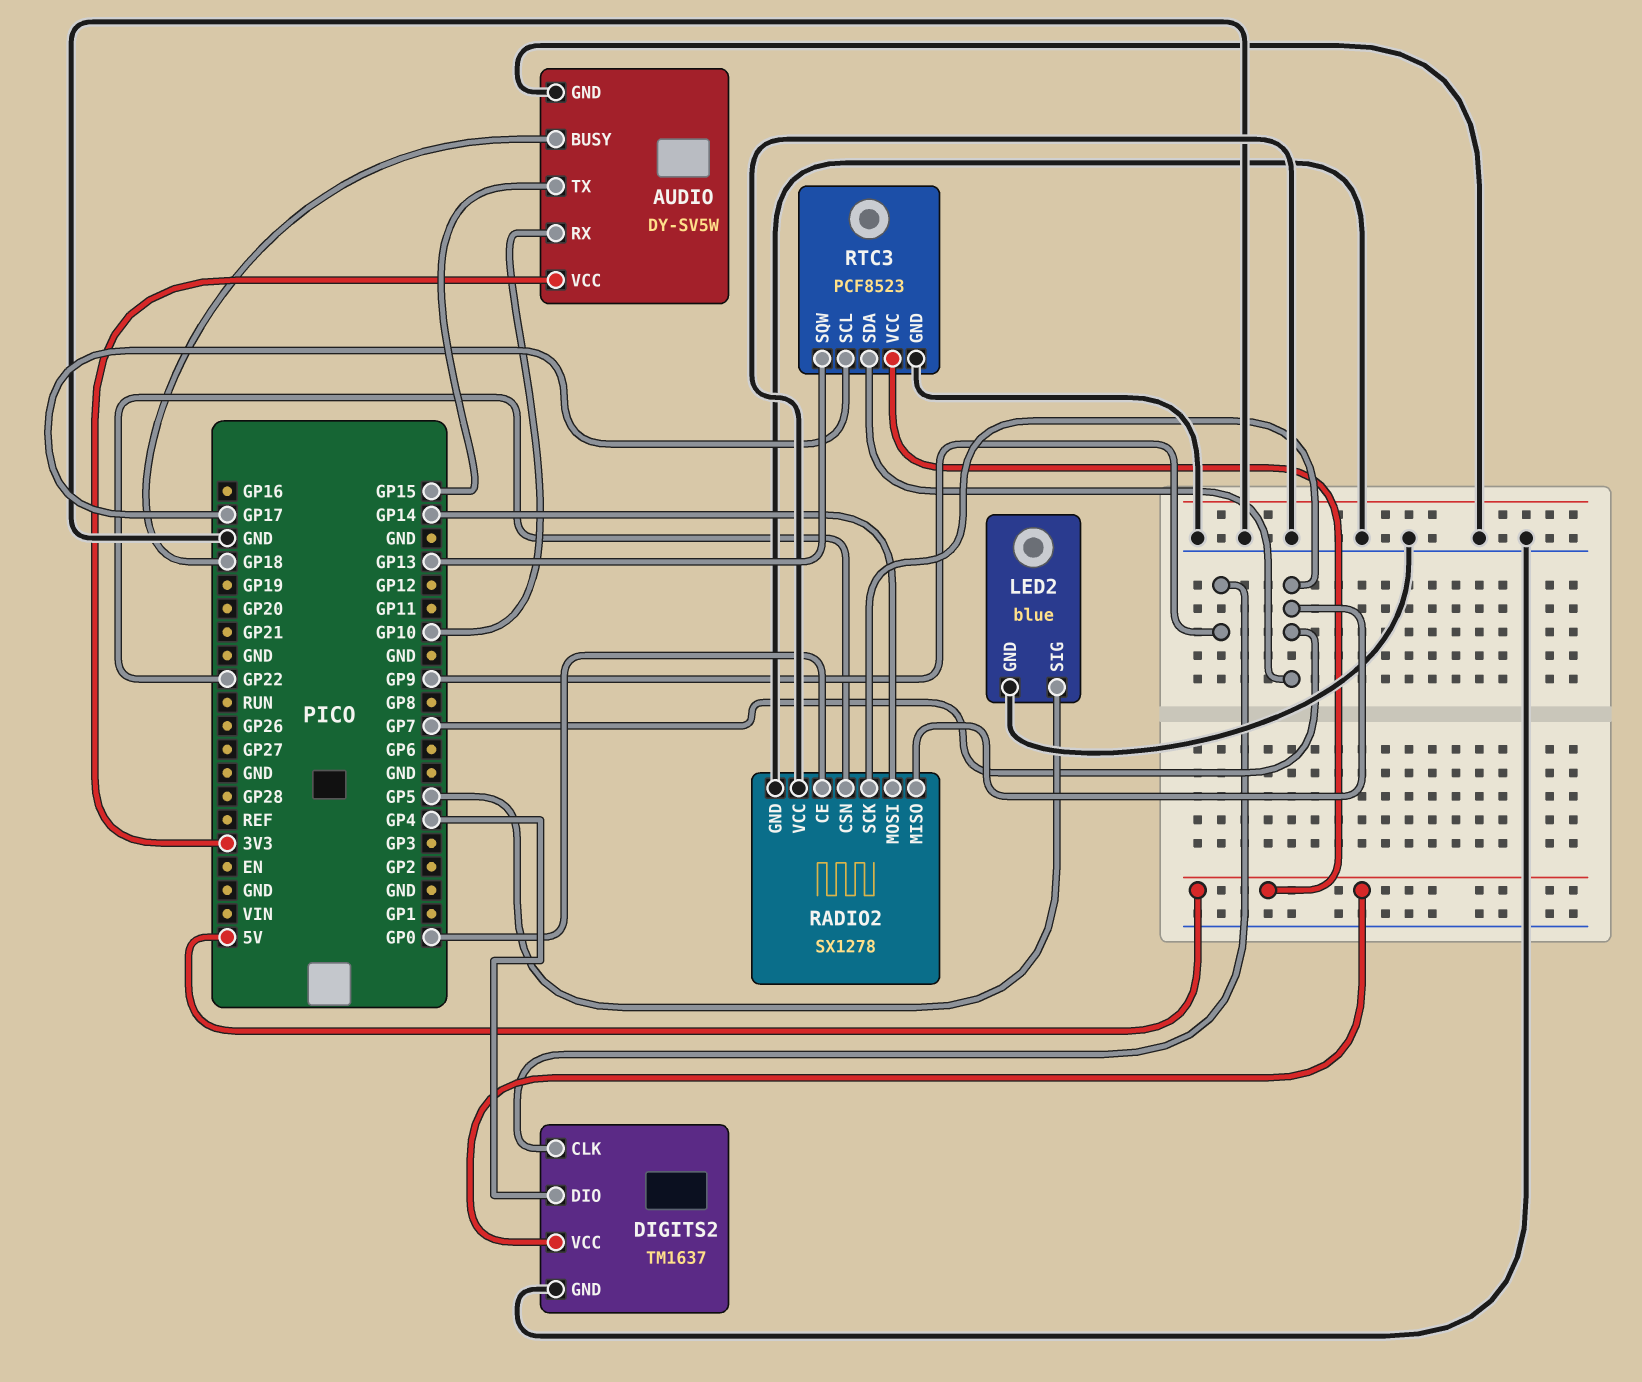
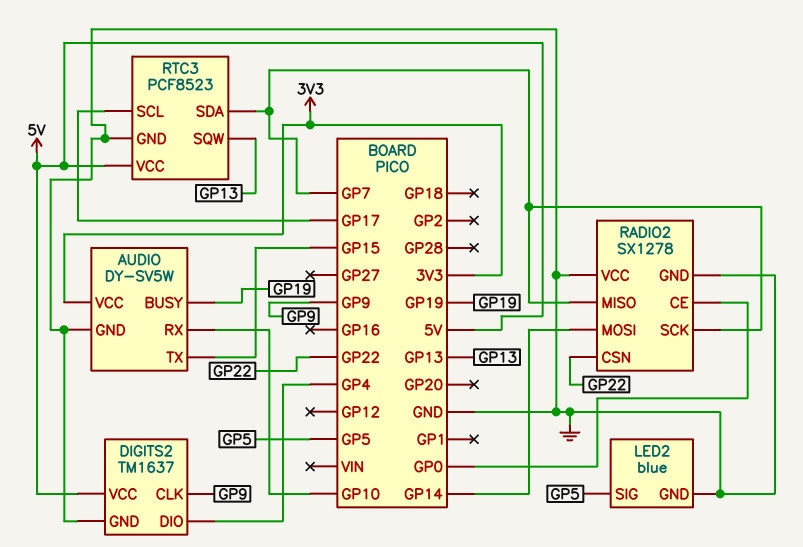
AUDIO pin BUSY: GP18 -> GP19

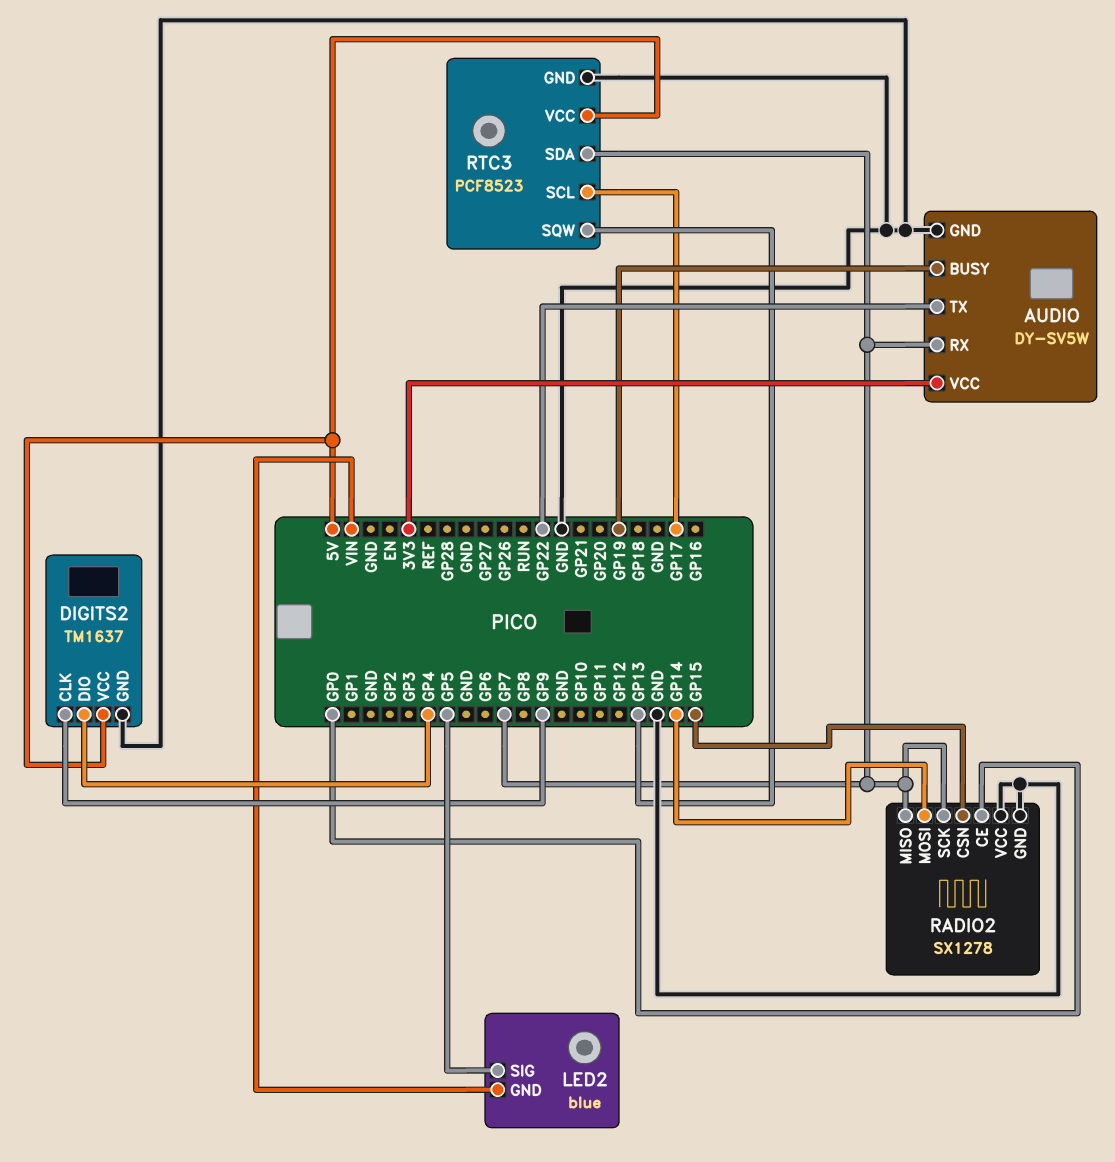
AUDIO pin RX: GP10 -> GP7
AUDIO pin TX: GP15 -> GP22
LED2 pin GND: GND -> VIN
RADIO2 pin CSN: GP22 -> GP15

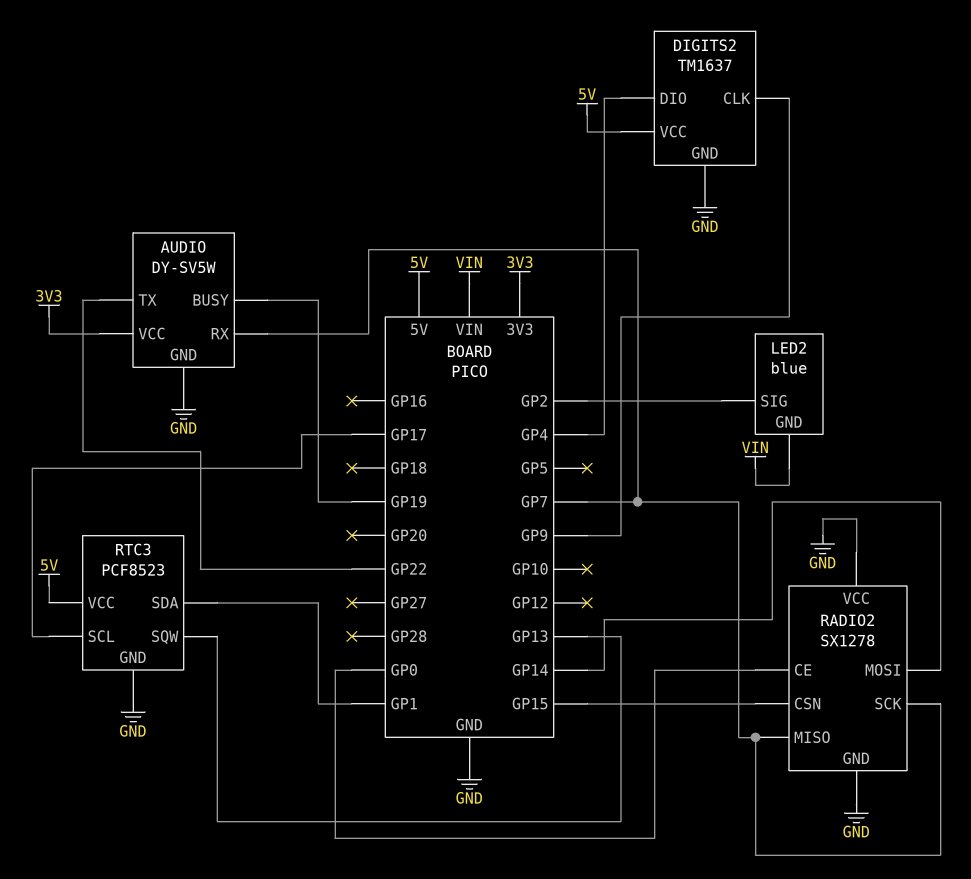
LED2 pin SIG: GP5 -> GP2
RTC3 pin SDA: GP7 -> GP1

